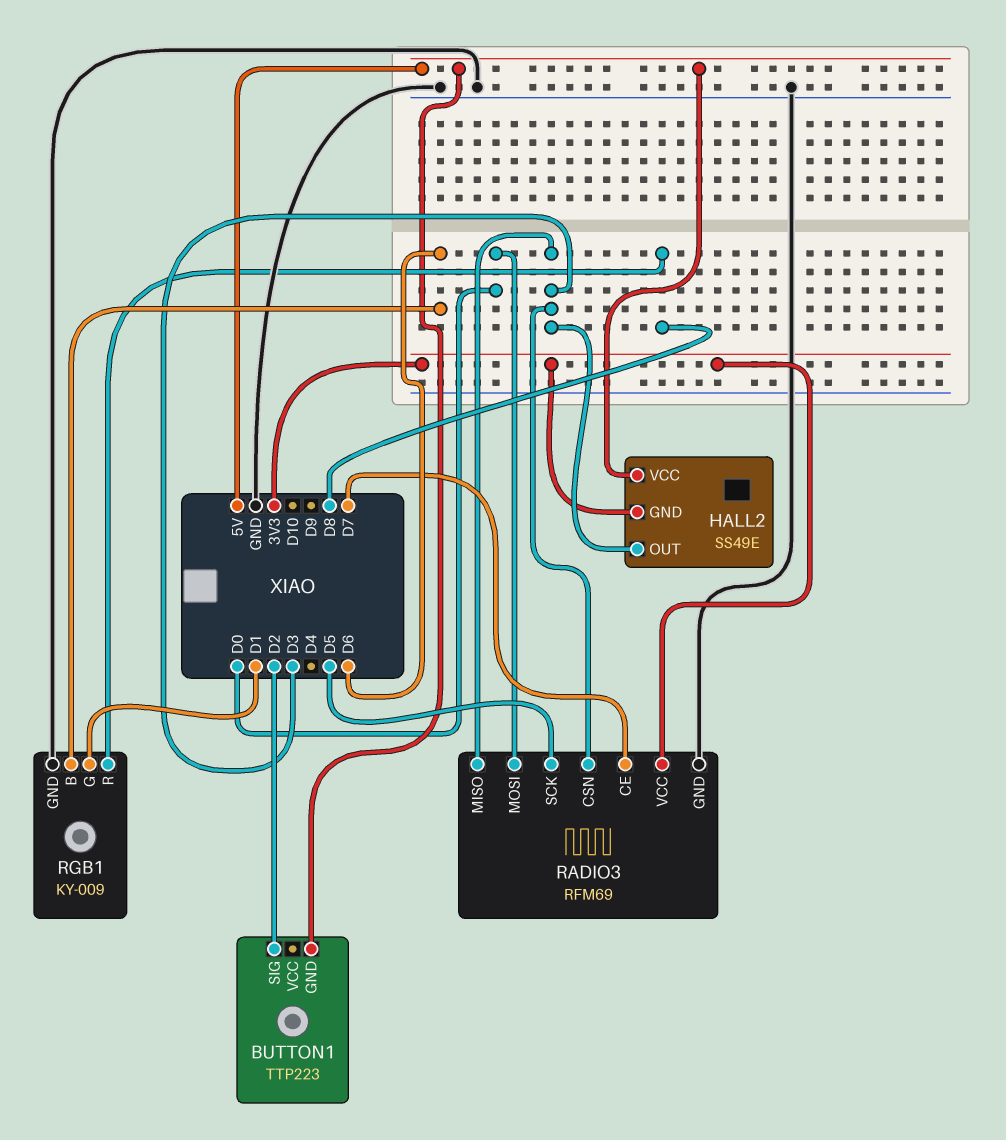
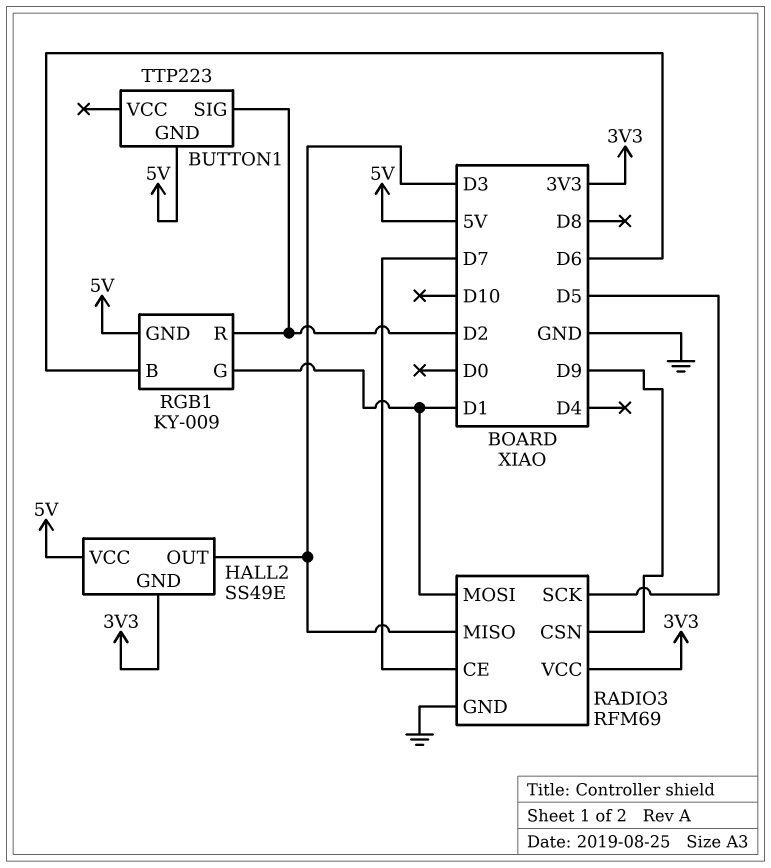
RADIO3 pin CSN: D3 -> D9
RADIO3 pin MOSI: D0 -> D1
RGB1 pin GND: GND -> 5V
RGB1 pin R: D8 -> D2

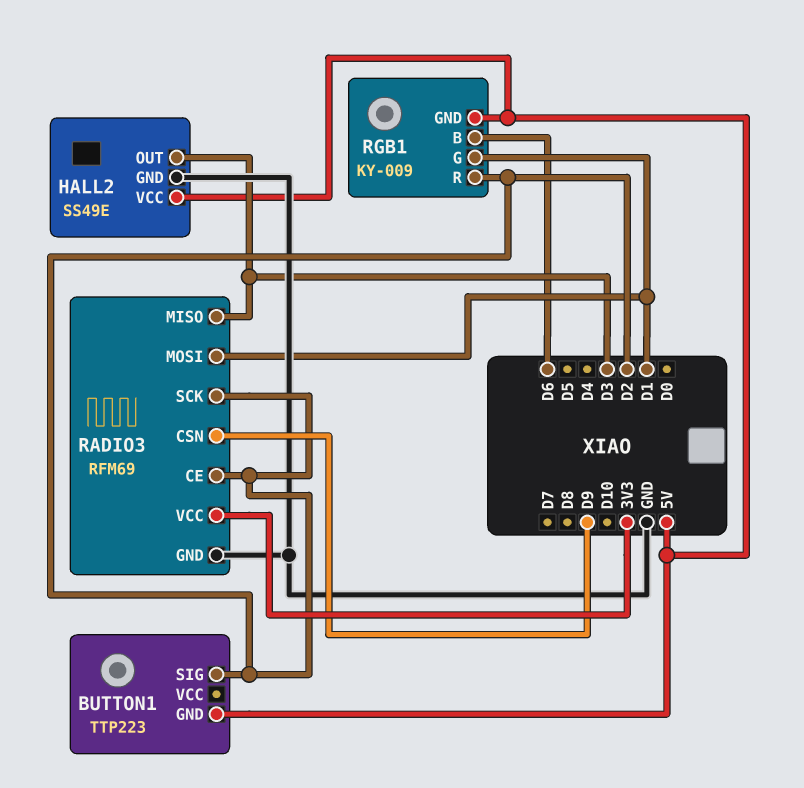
HALL2 pin GND: 3V3 -> GND
RADIO3 pin CE: D7 -> D2
RADIO3 pin SCK: D5 -> D2

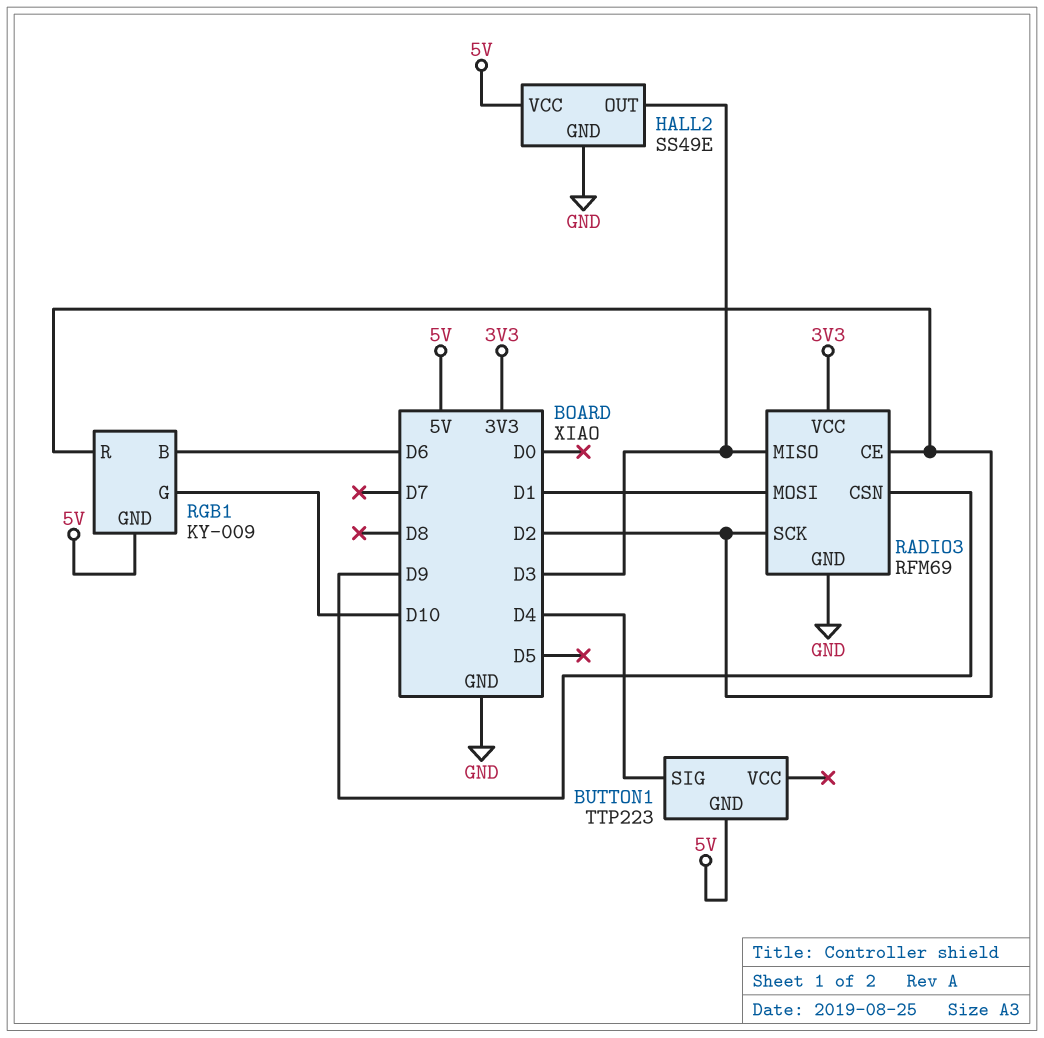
BUTTON1 pin SIG: D2 -> D4
RGB1 pin G: D1 -> D10

